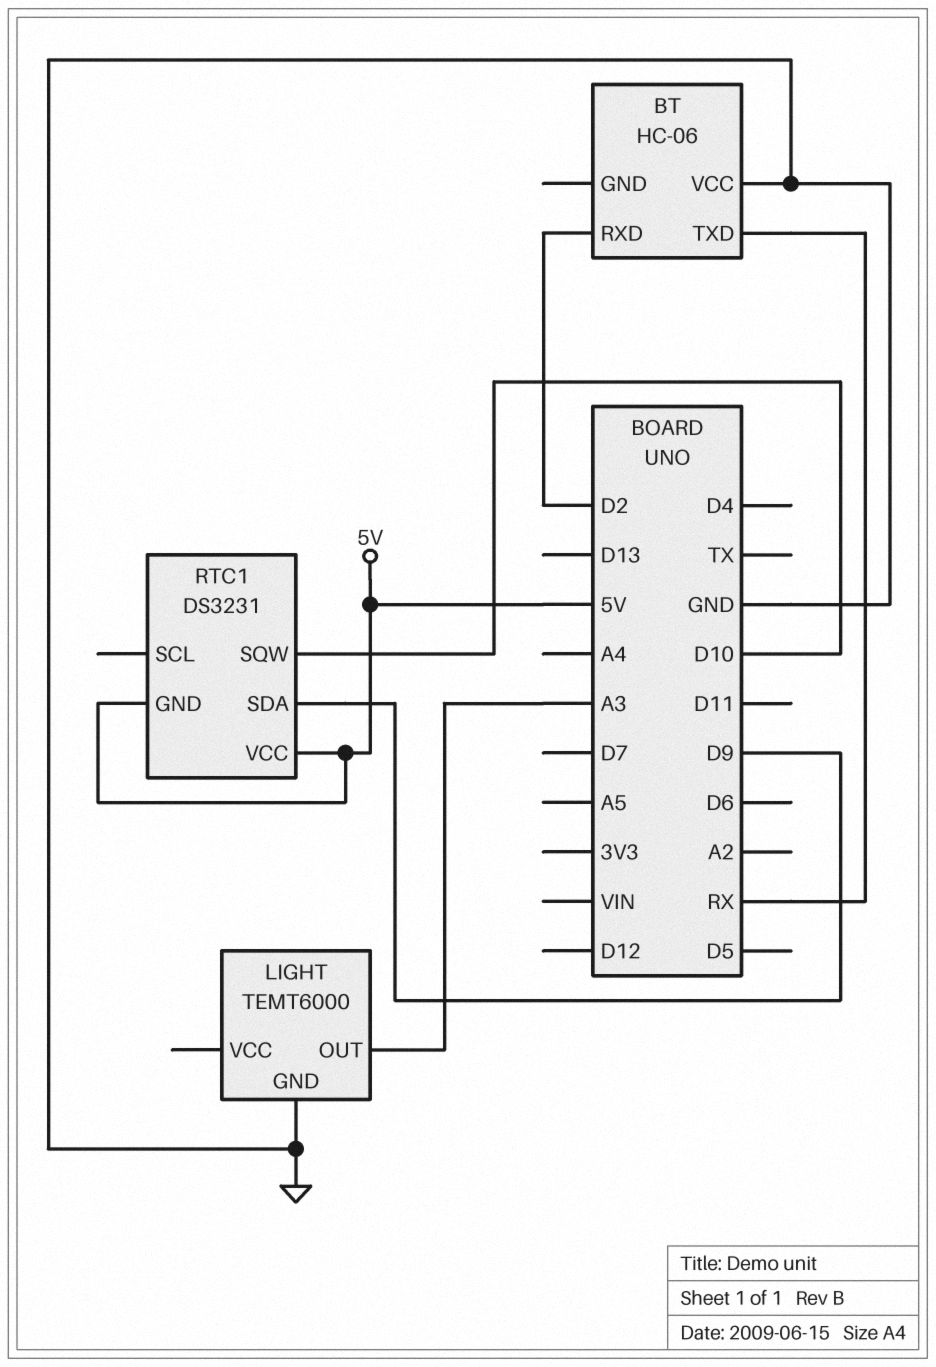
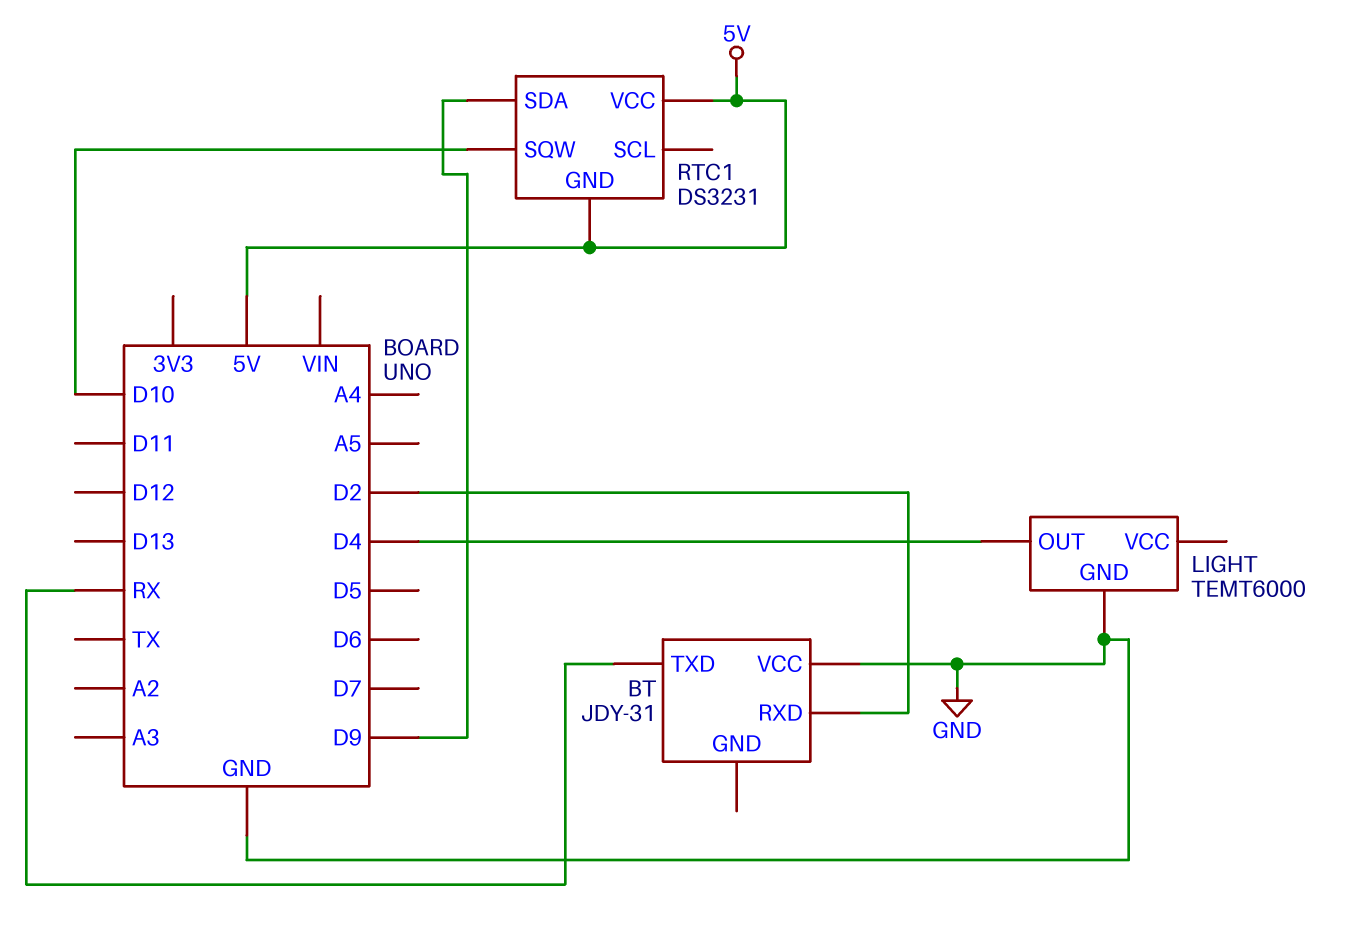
BT: HC-06 -> JDY-31
LIGHT pin OUT: A3 -> D4

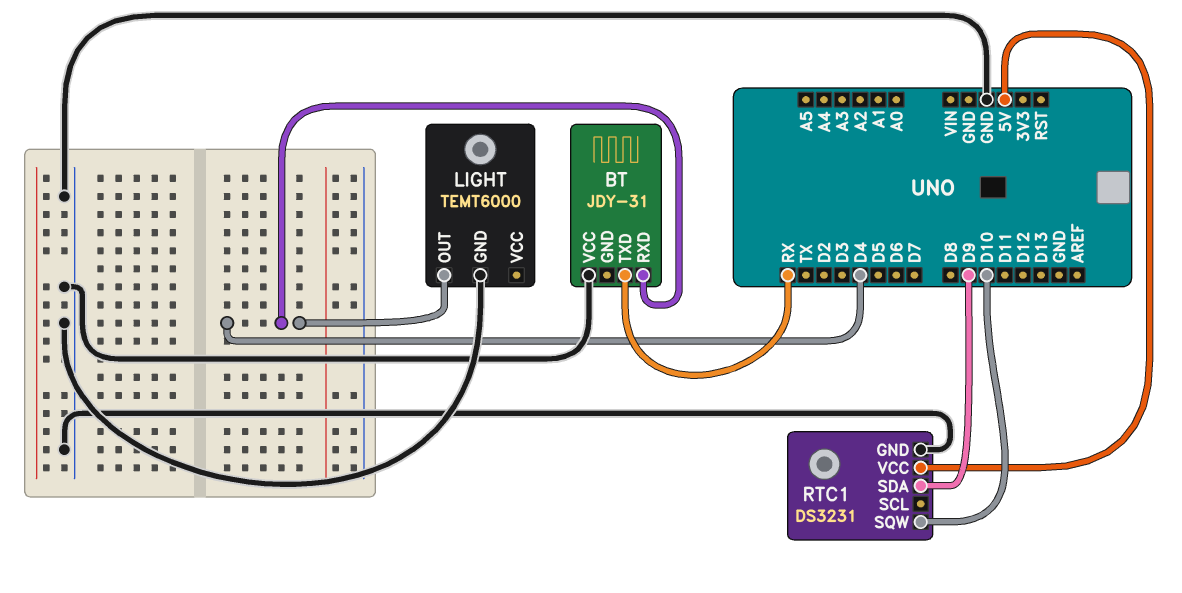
BT pin RXD: D2 -> D4
RTC1 pin GND: 5V -> GND

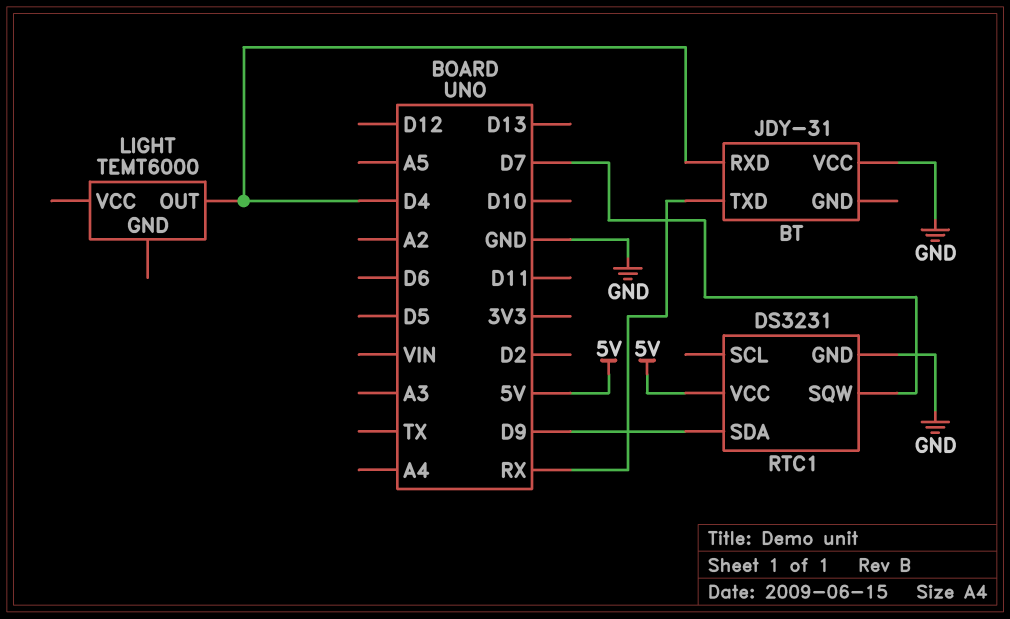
LIGHT pin GND: GND -> none
RTC1 pin SQW: D10 -> D7

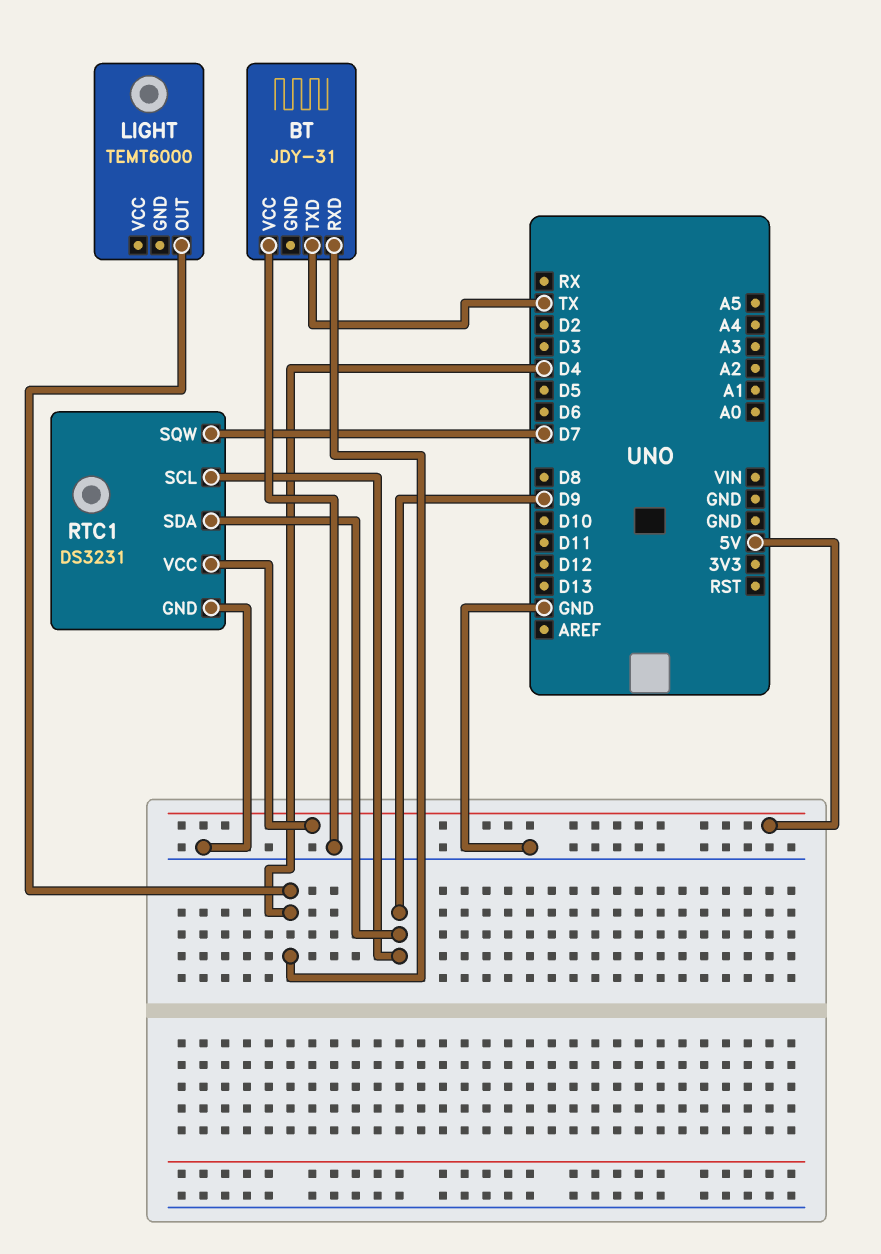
BT pin TXD: RX -> TX
RTC1 pin SCL: none -> D9

